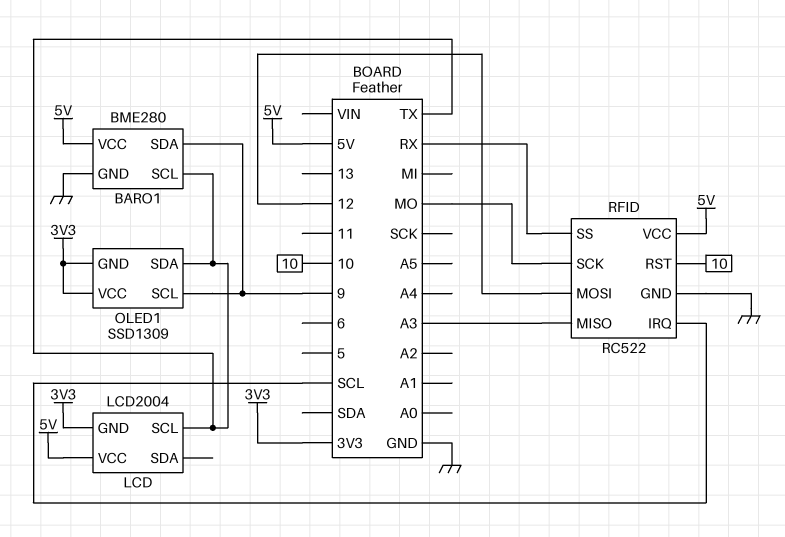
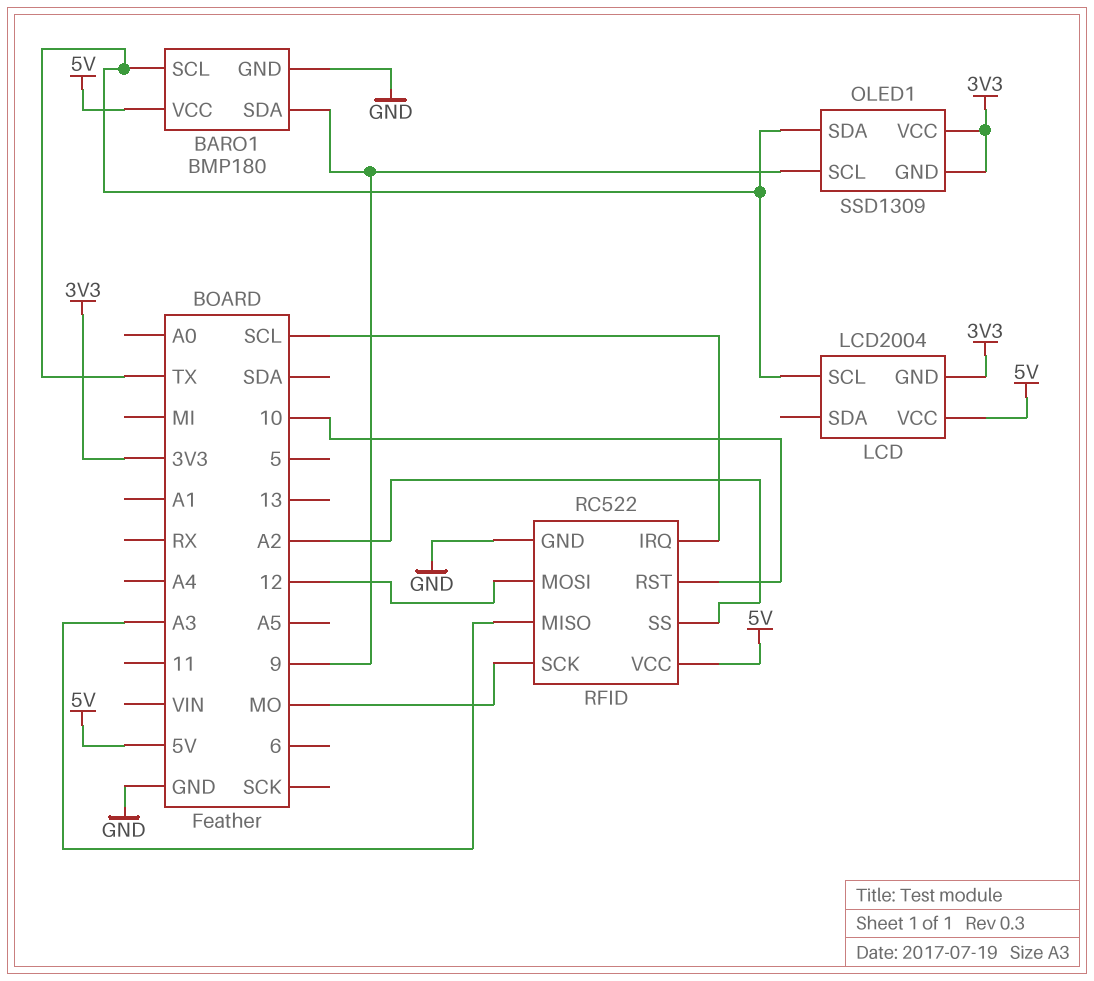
BARO1: BME280 -> BMP180
RFID pin SS: RX -> A2

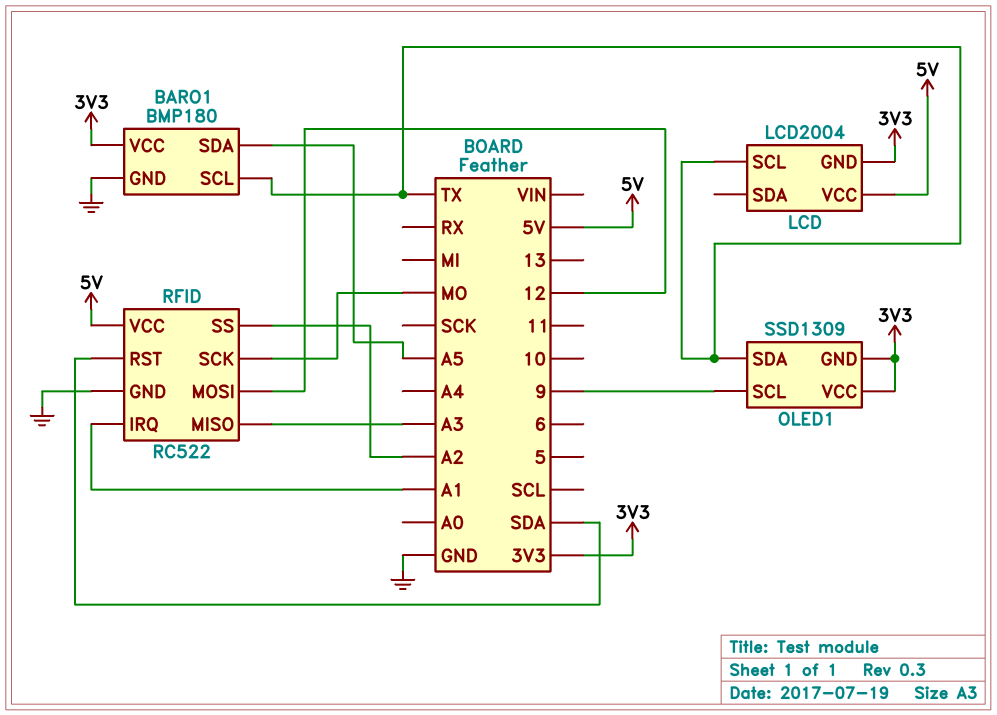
BARO1 pin SDA: 9 -> A5
BARO1 pin VCC: 5V -> 3V3
RFID pin IRQ: SCL -> A1
RFID pin RST: 10 -> SDA

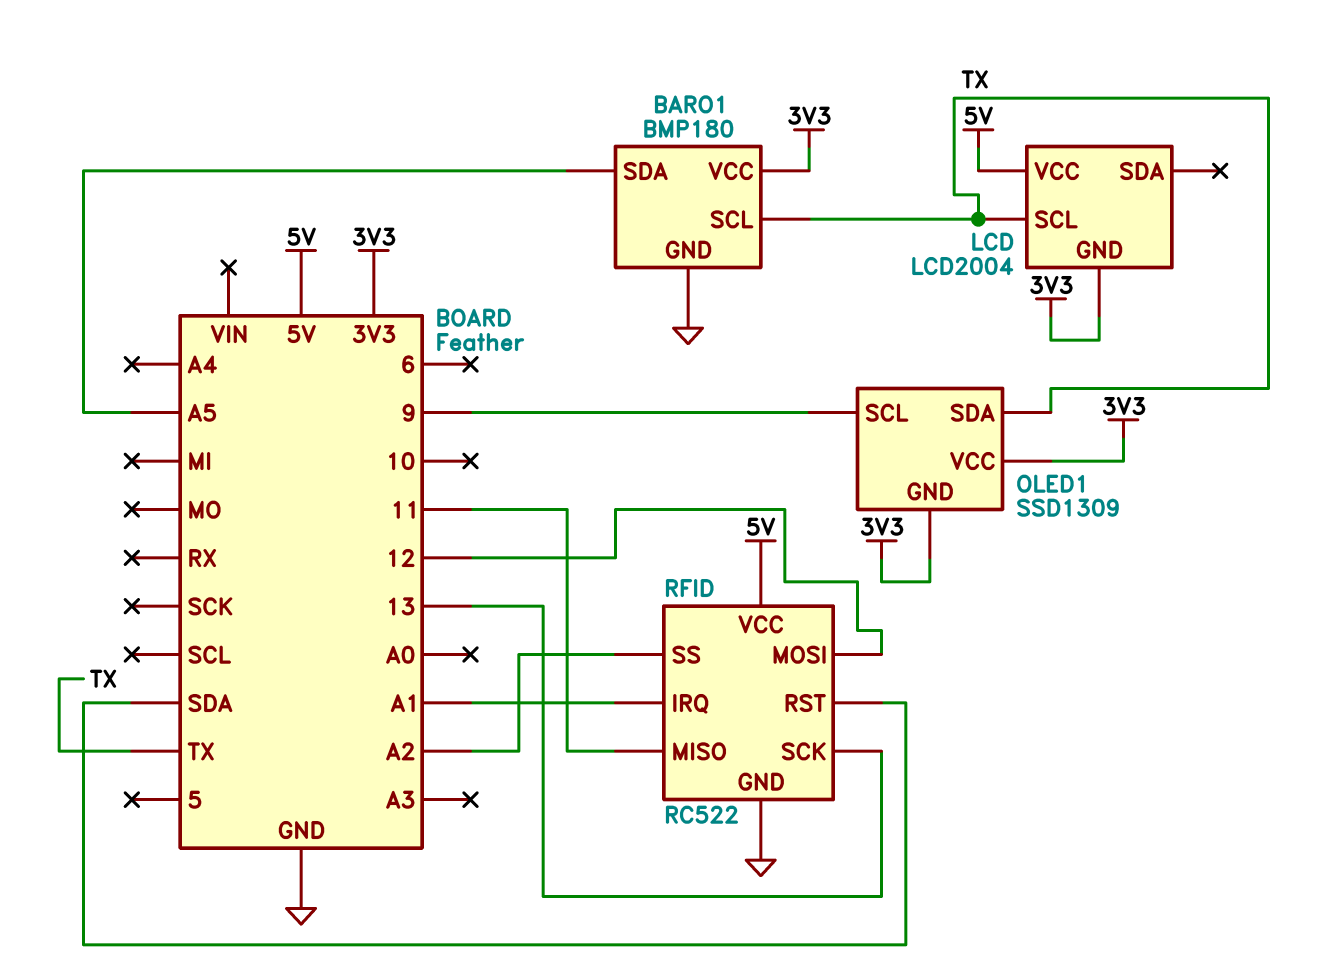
RFID pin MISO: A3 -> 11
RFID pin SCK: MO -> 13

